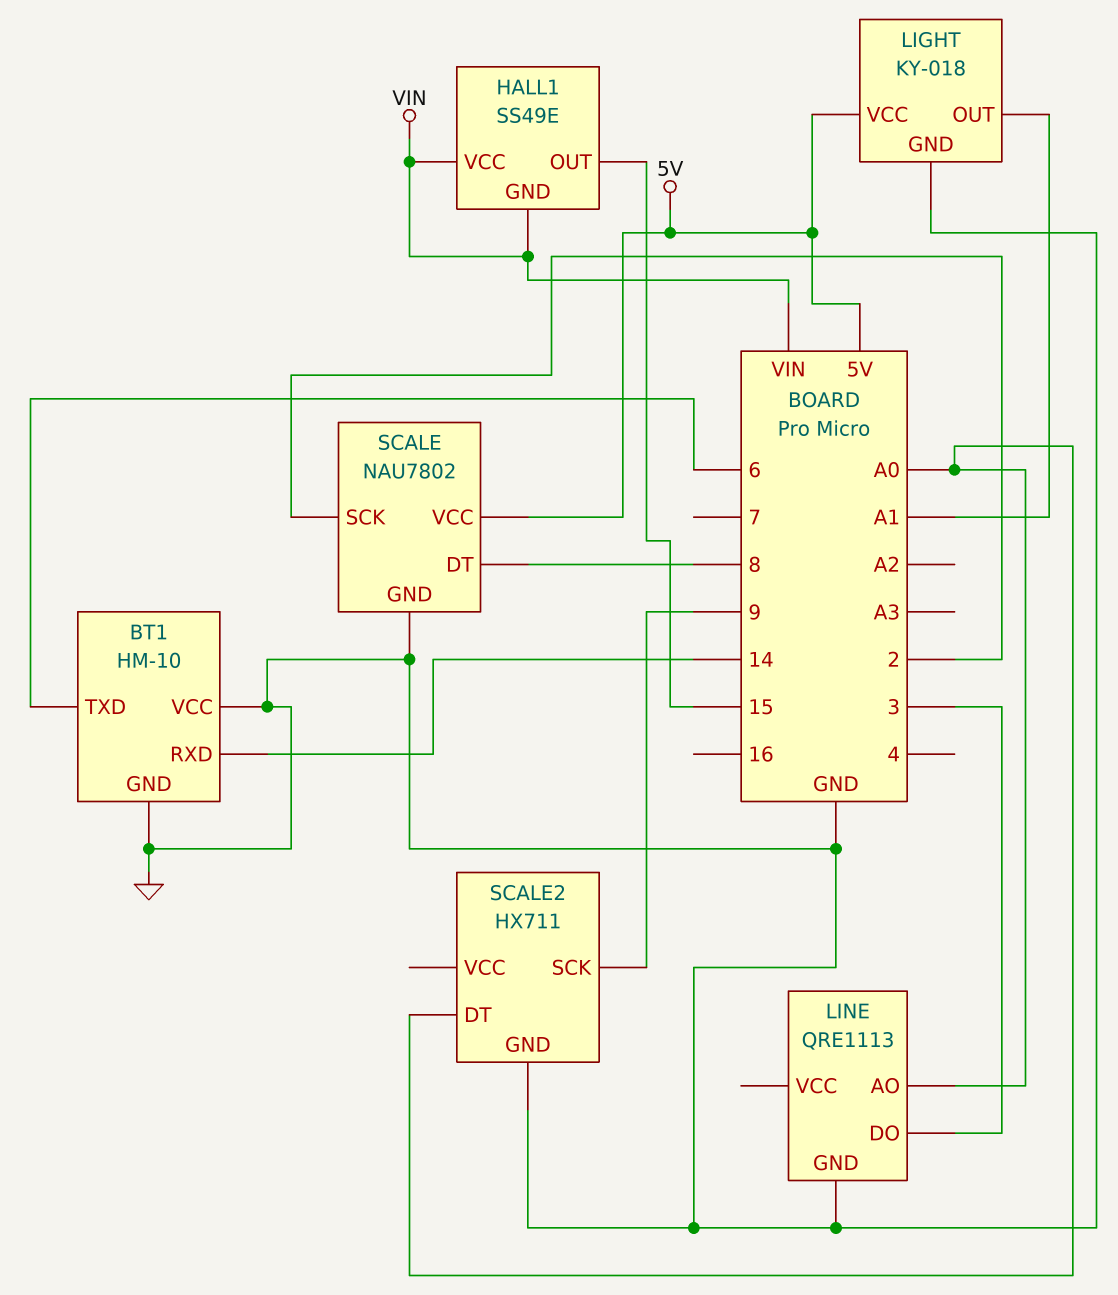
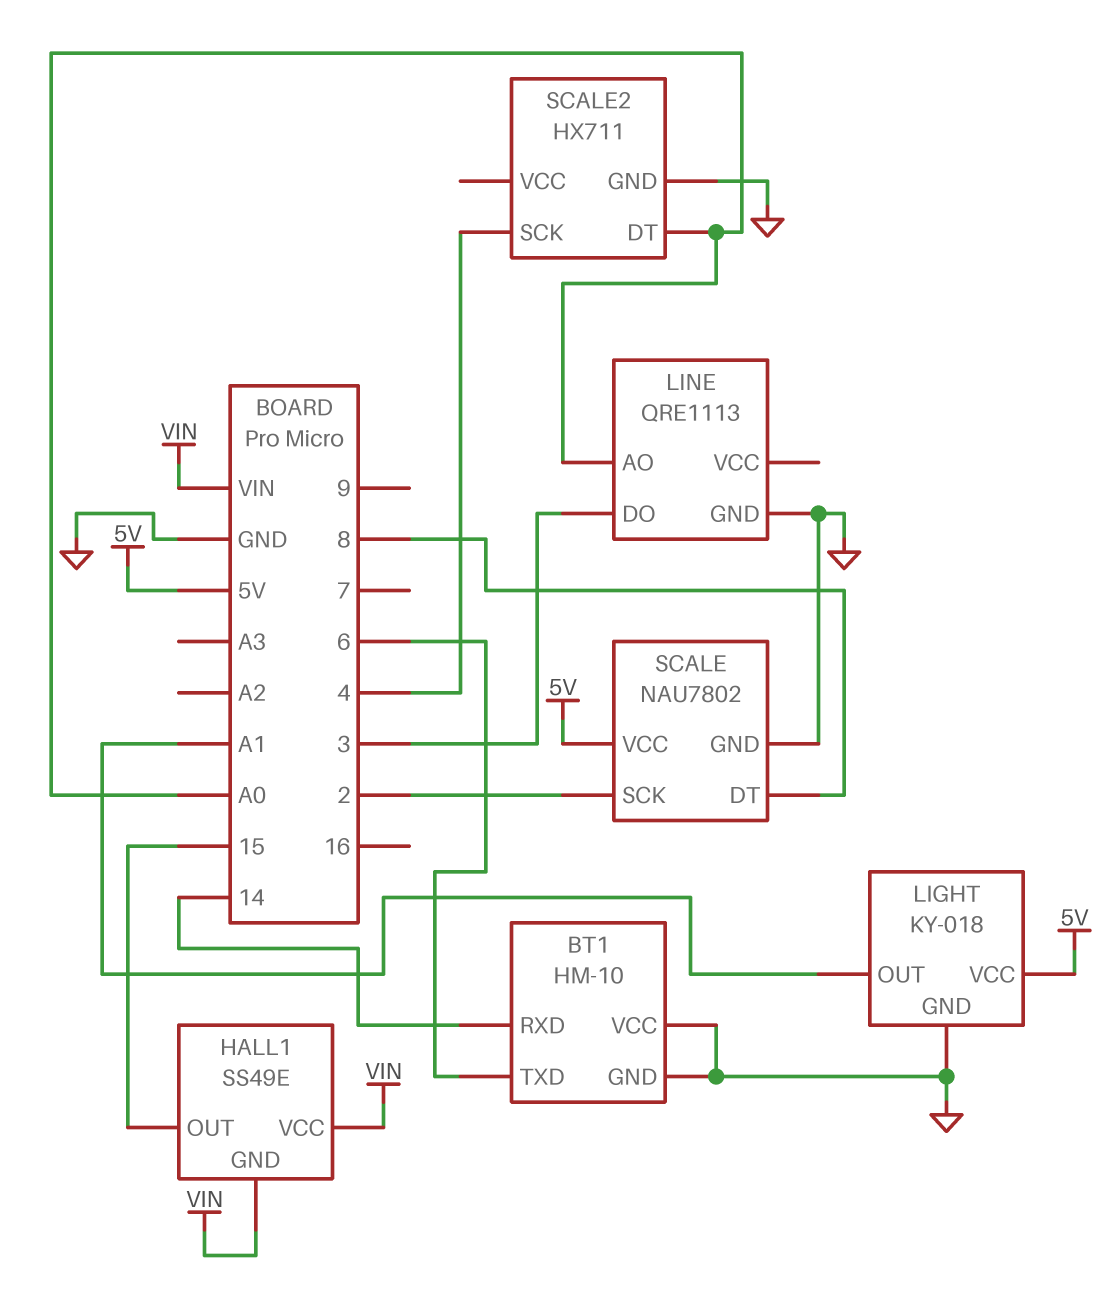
SCALE2 pin SCK: 9 -> 4

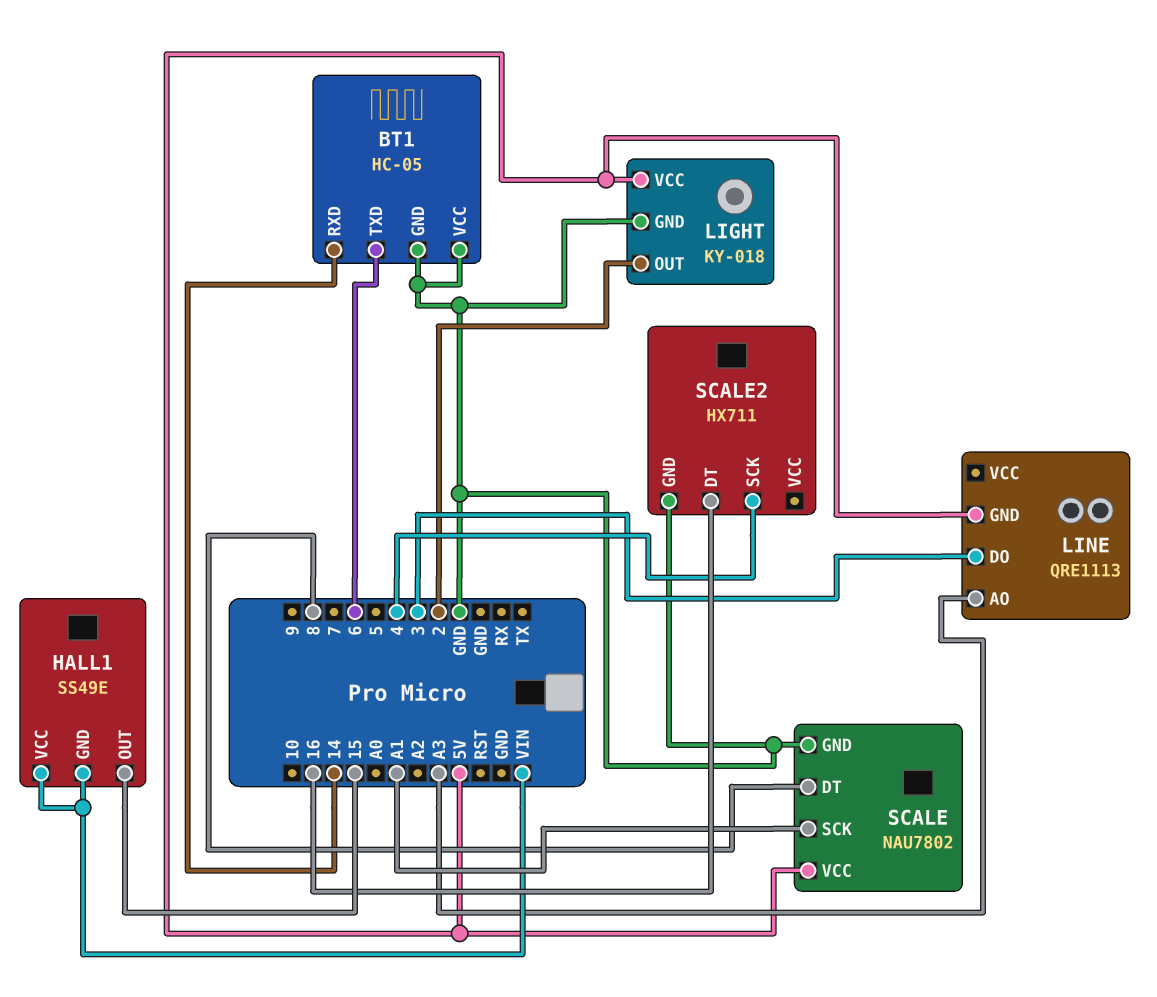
BT1: HM-10 -> HC-05
LIGHT pin OUT: A1 -> 2
LINE pin AO: A0 -> A3
LINE pin GND: GND -> 5V
SCALE pin SCK: 2 -> A1
SCALE2 pin DT: A0 -> 16

